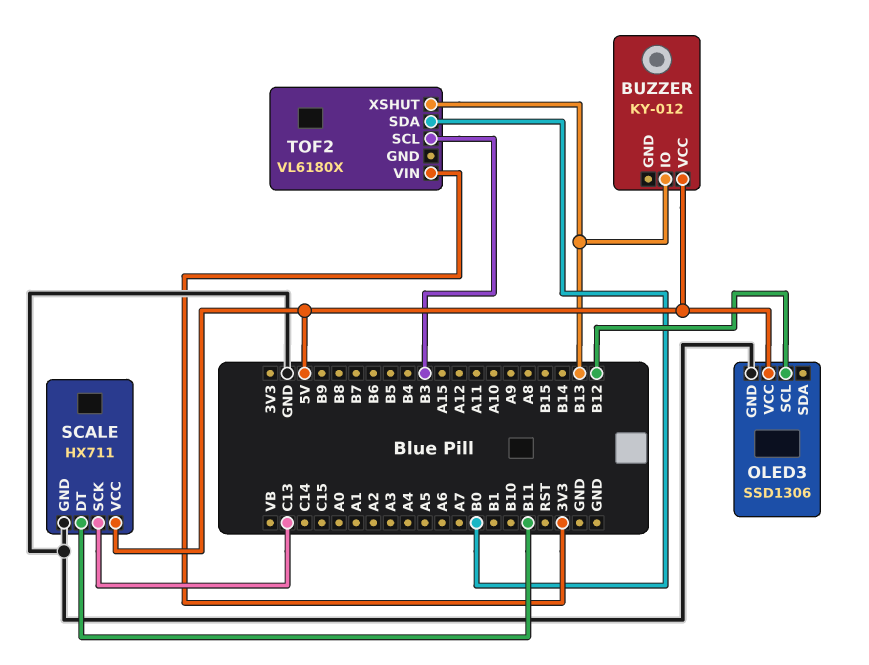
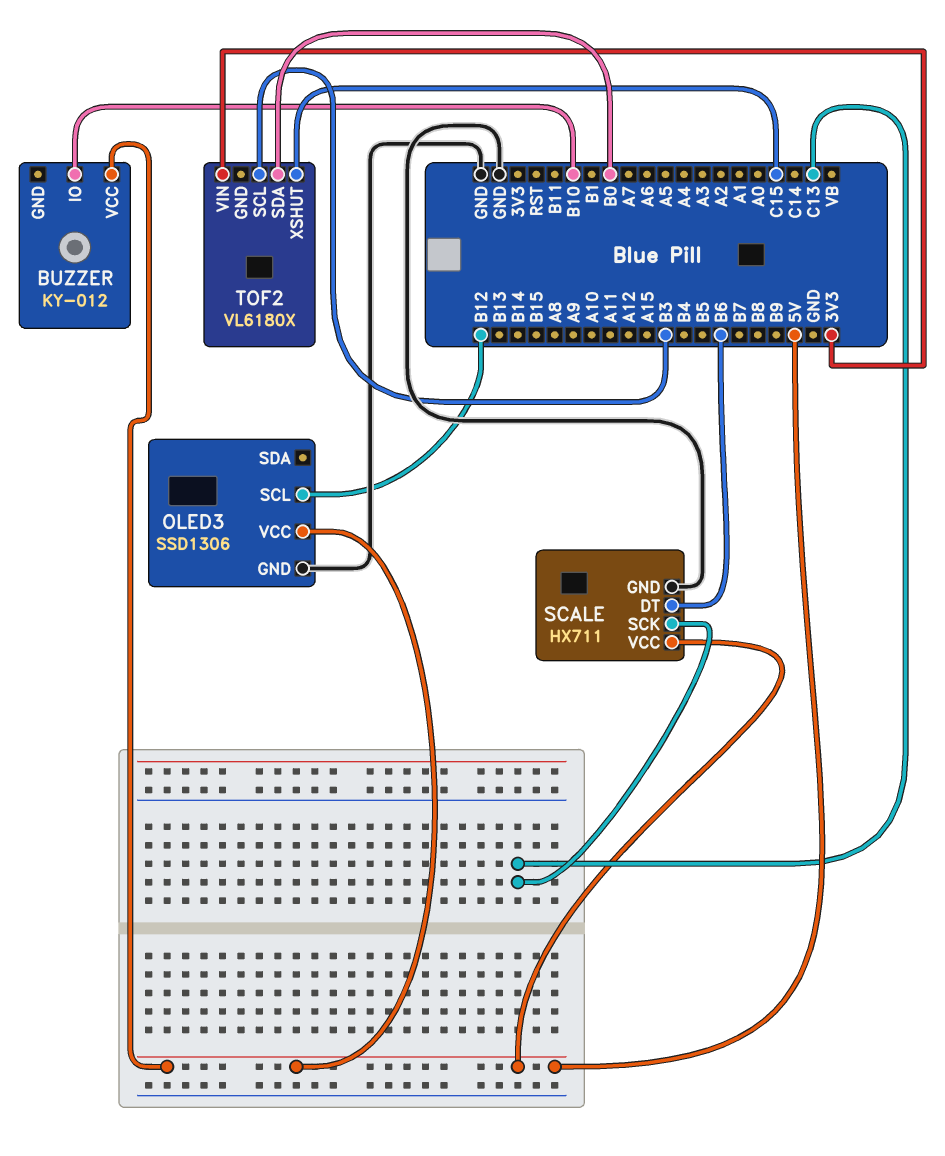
BUZZER pin IO: B13 -> B10
SCALE pin DT: B11 -> B6
TOF2 pin XSHUT: B13 -> C15

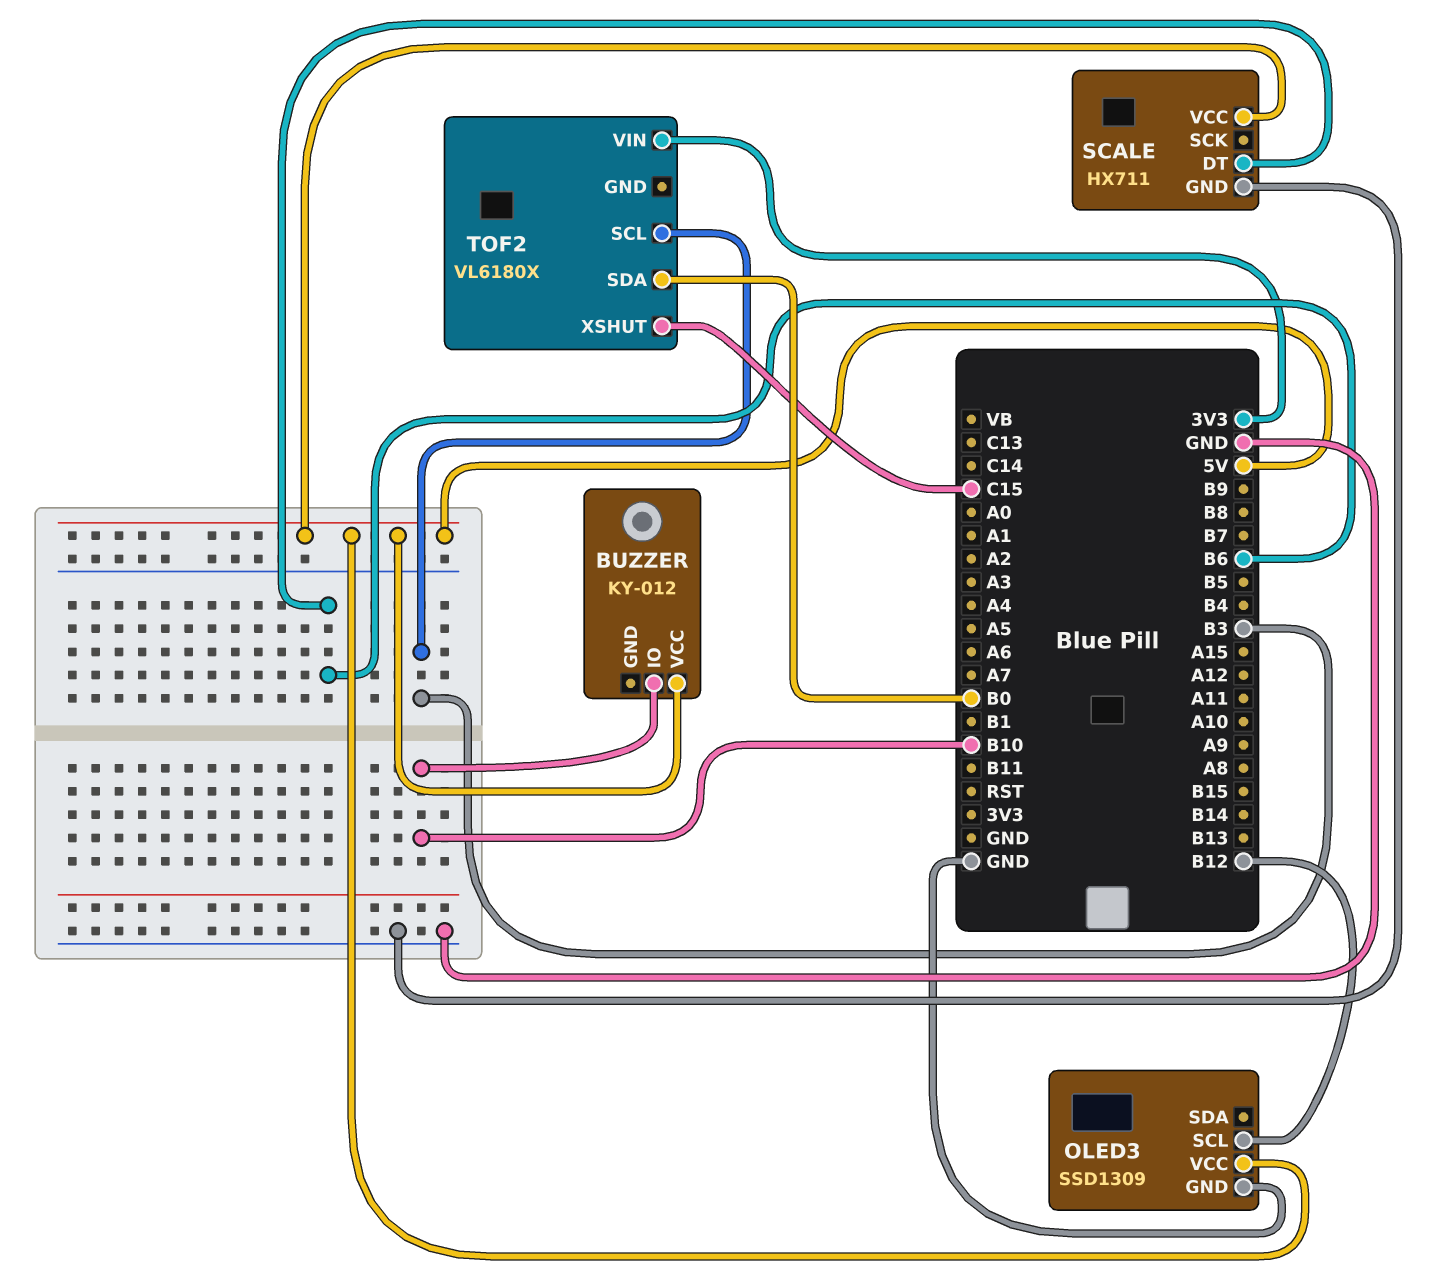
OLED3: SSD1306 -> SSD1309
SCALE pin SCK: C13 -> none

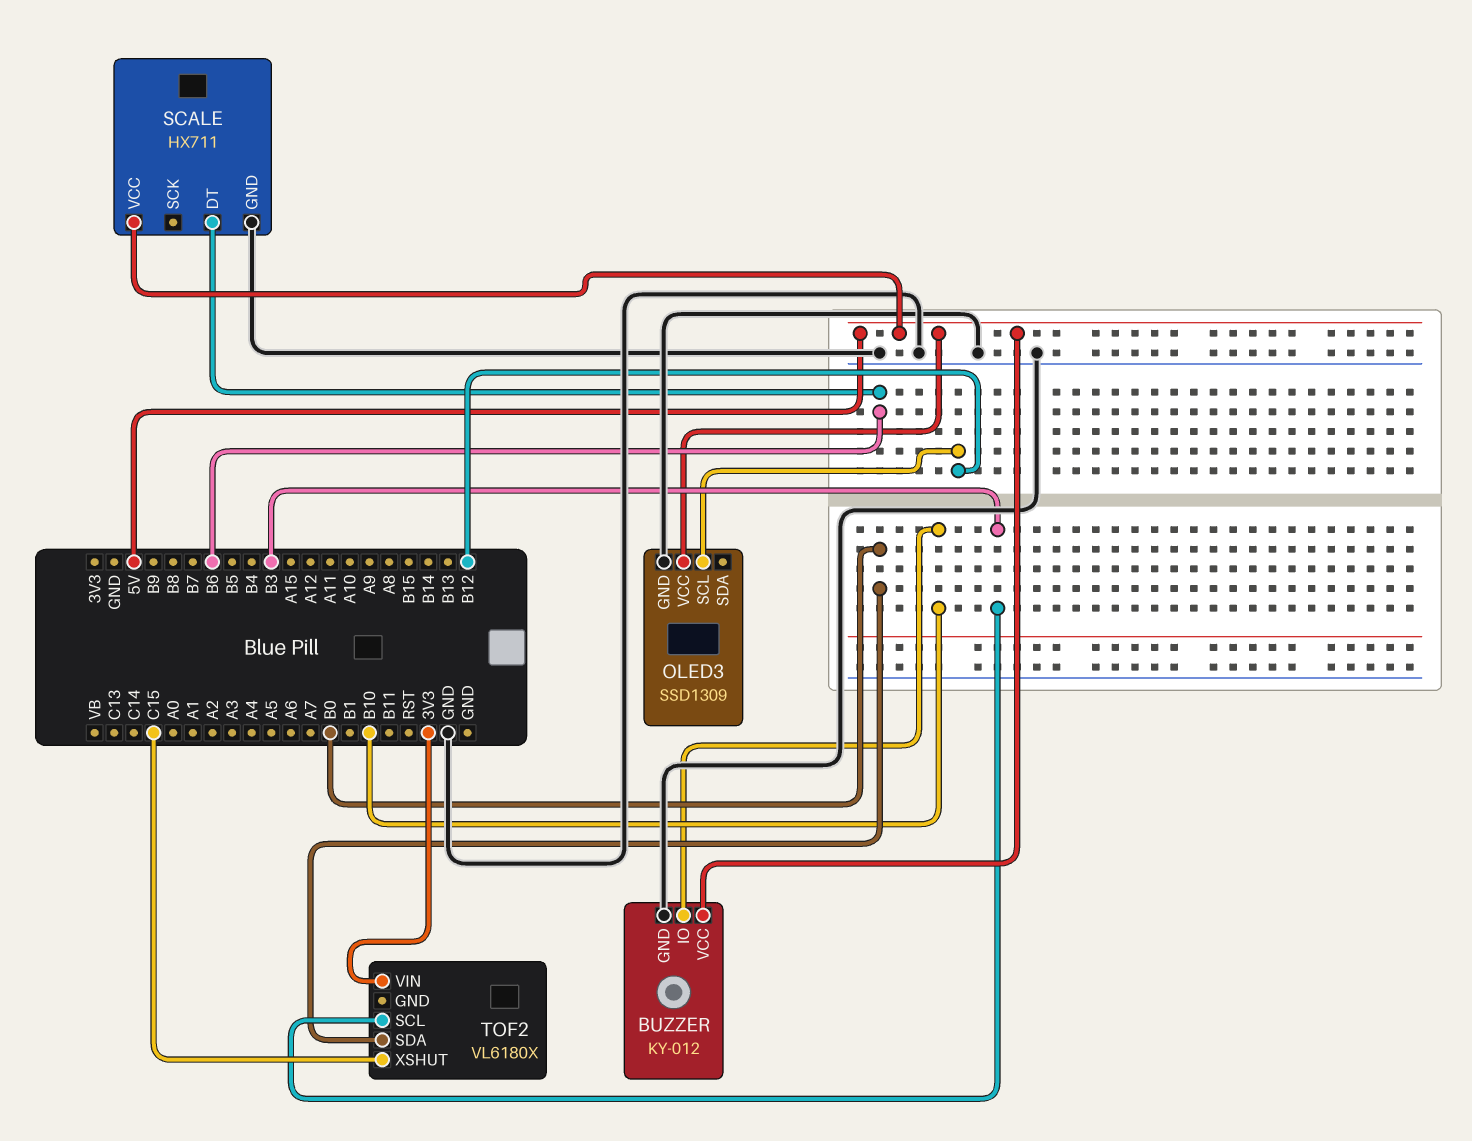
BUZZER pin GND: none -> GND

